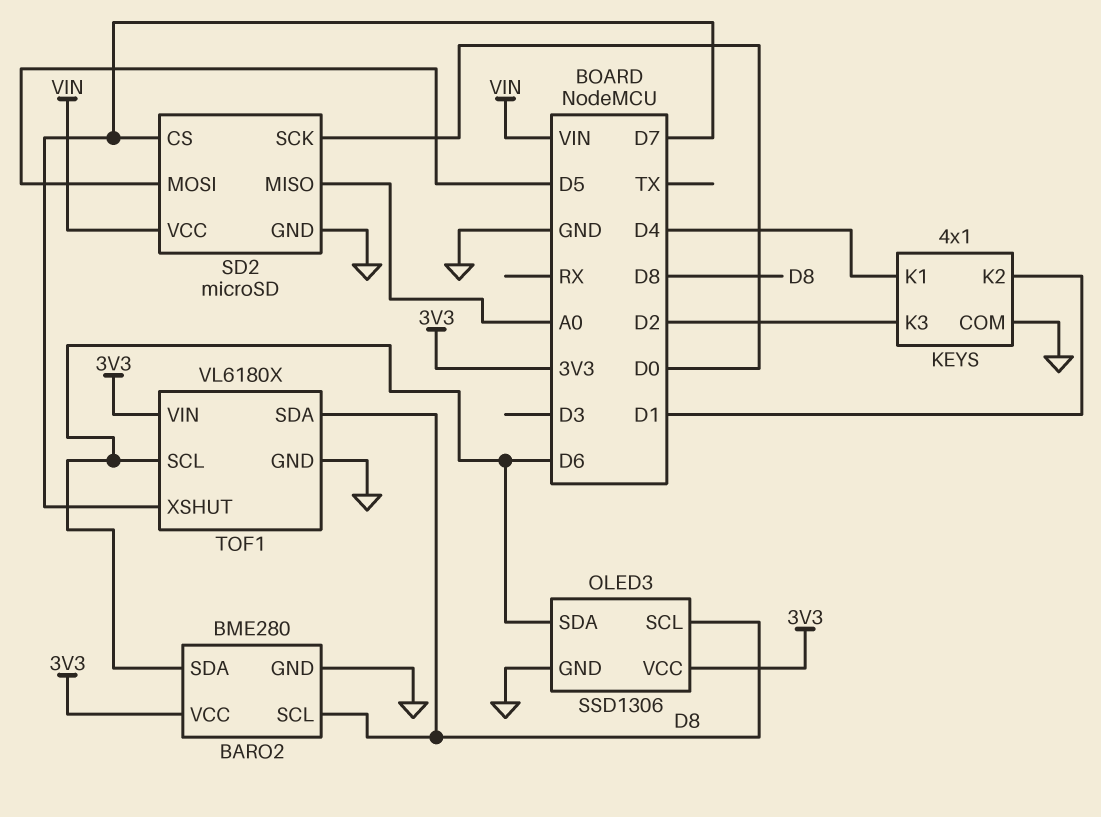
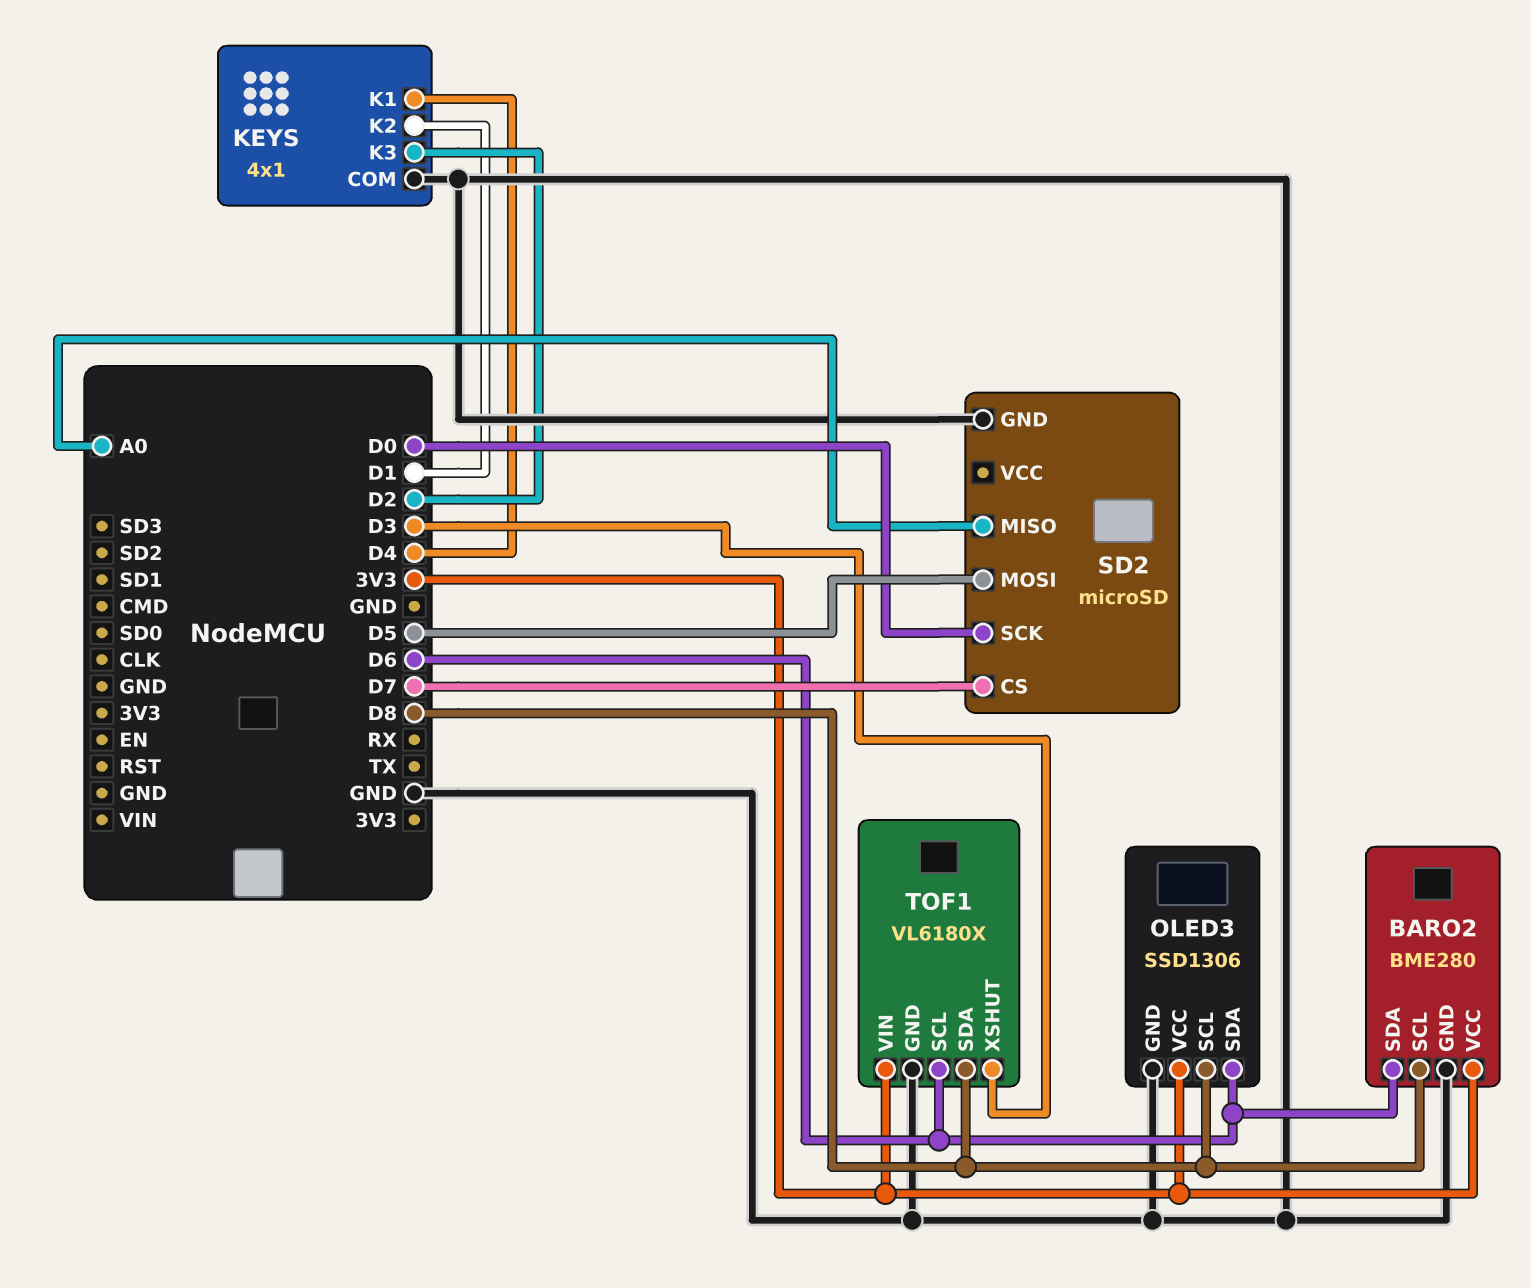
SD2 pin VCC: VIN -> none
TOF1 pin XSHUT: D7 -> D3

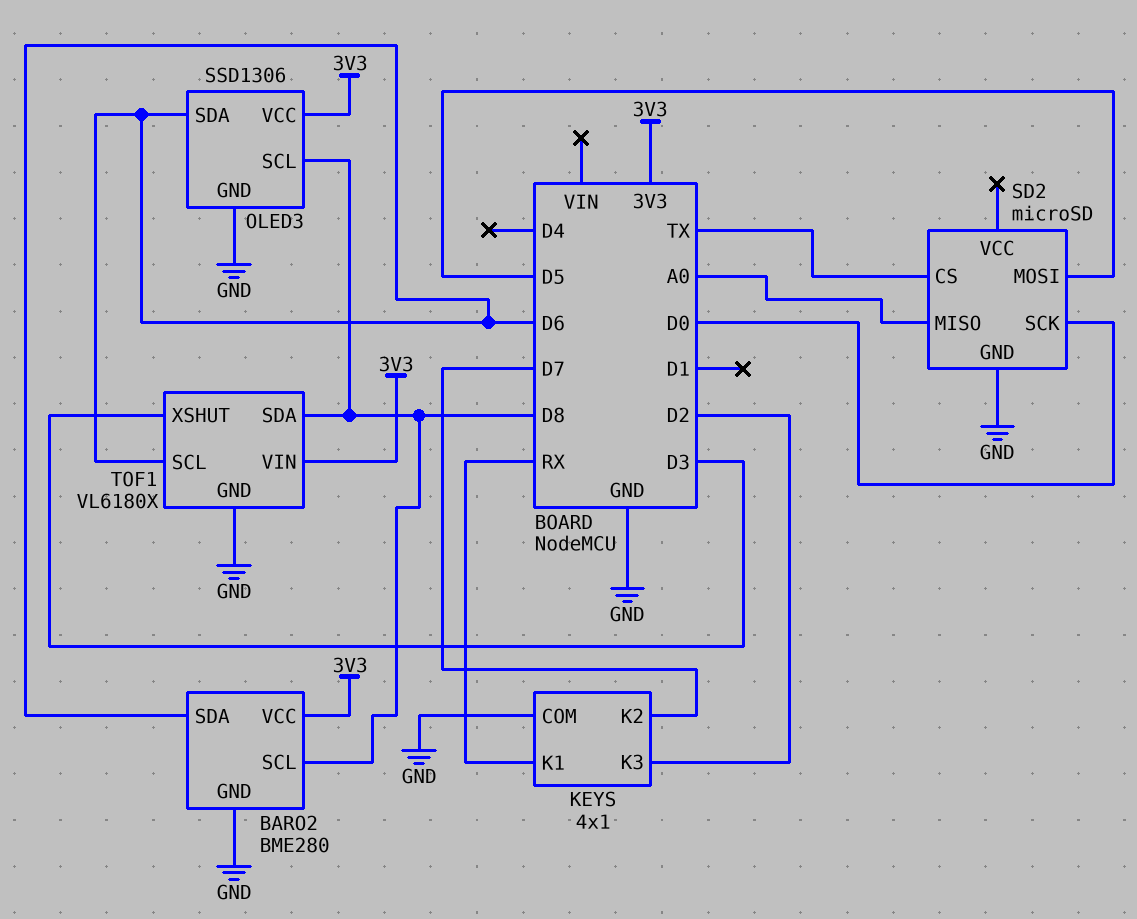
KEYS pin K1: D4 -> RX
KEYS pin K2: D1 -> D7
SD2 pin CS: D7 -> TX

